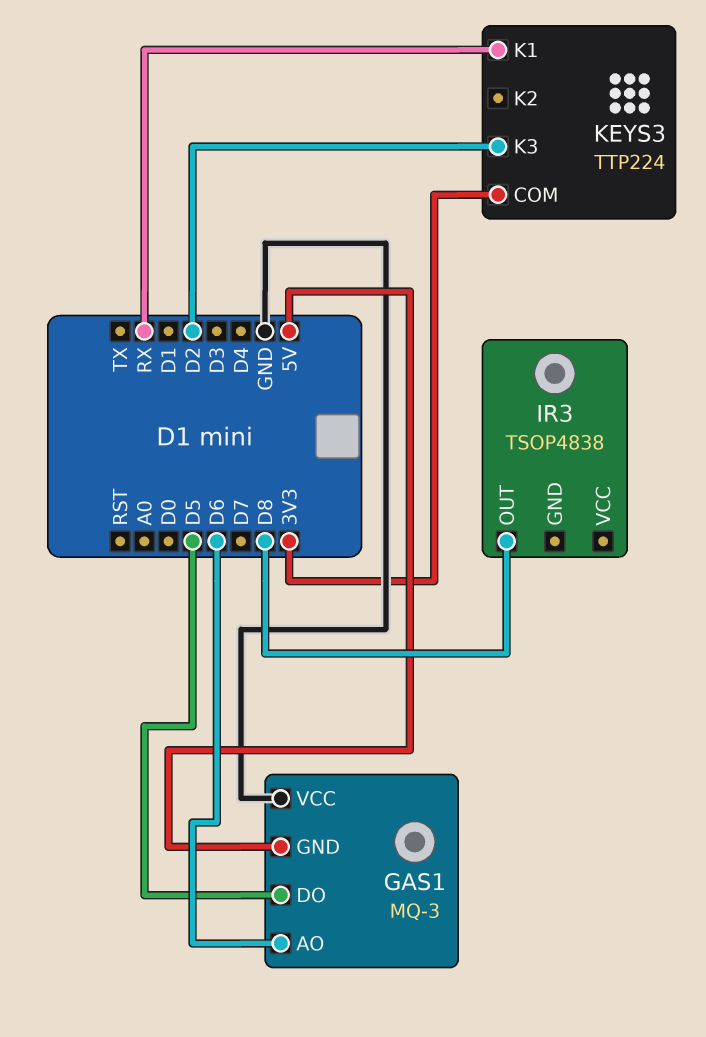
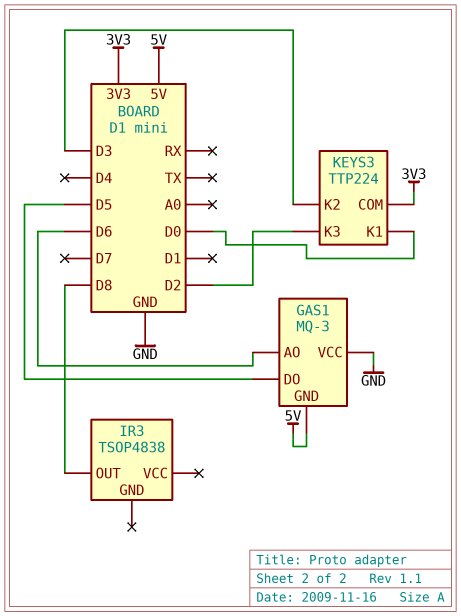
KEYS3 pin K1: RX -> D0
KEYS3 pin K2: none -> D3

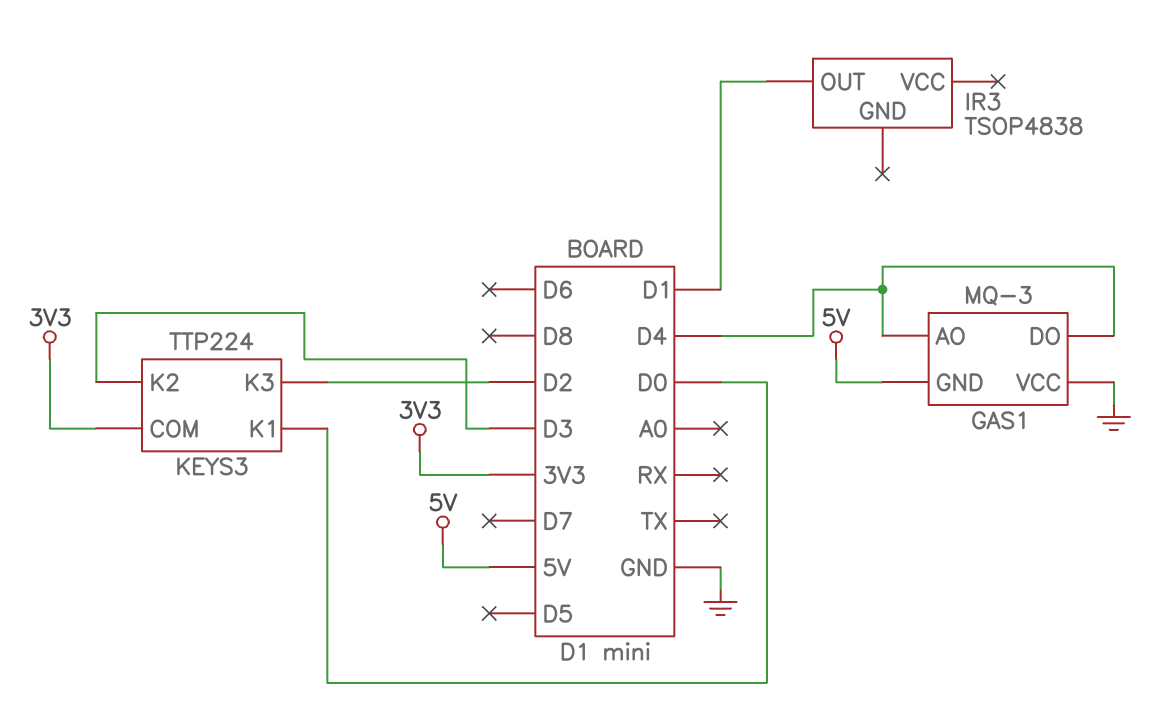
GAS1 pin AO: D6 -> D4
GAS1 pin DO: D5 -> D4
IR3 pin OUT: D8 -> D1

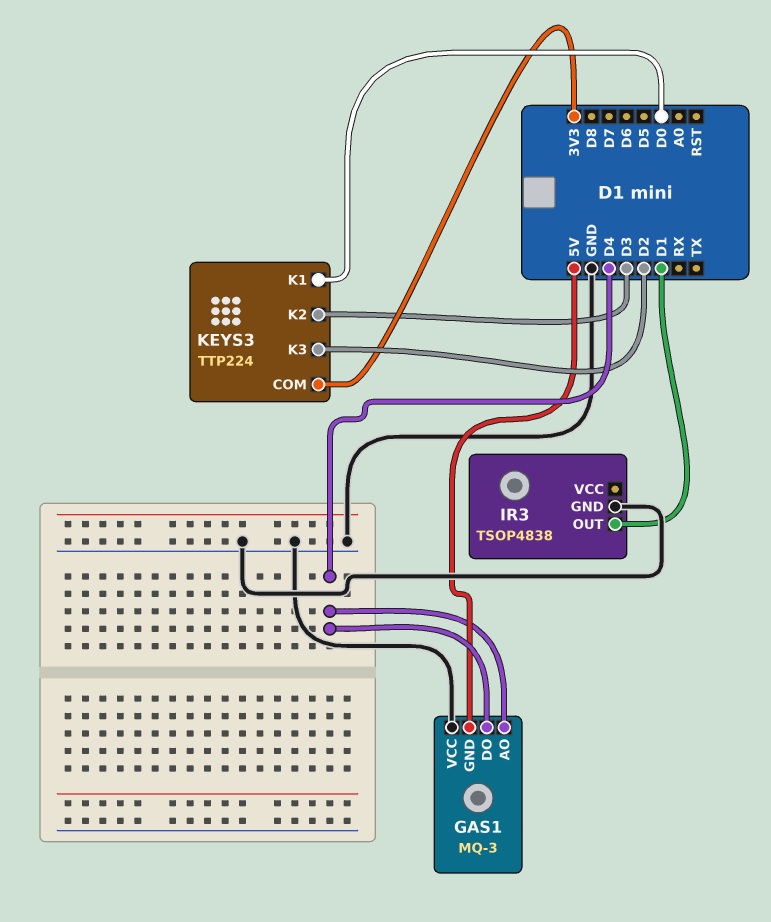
IR3 pin GND: none -> GND

